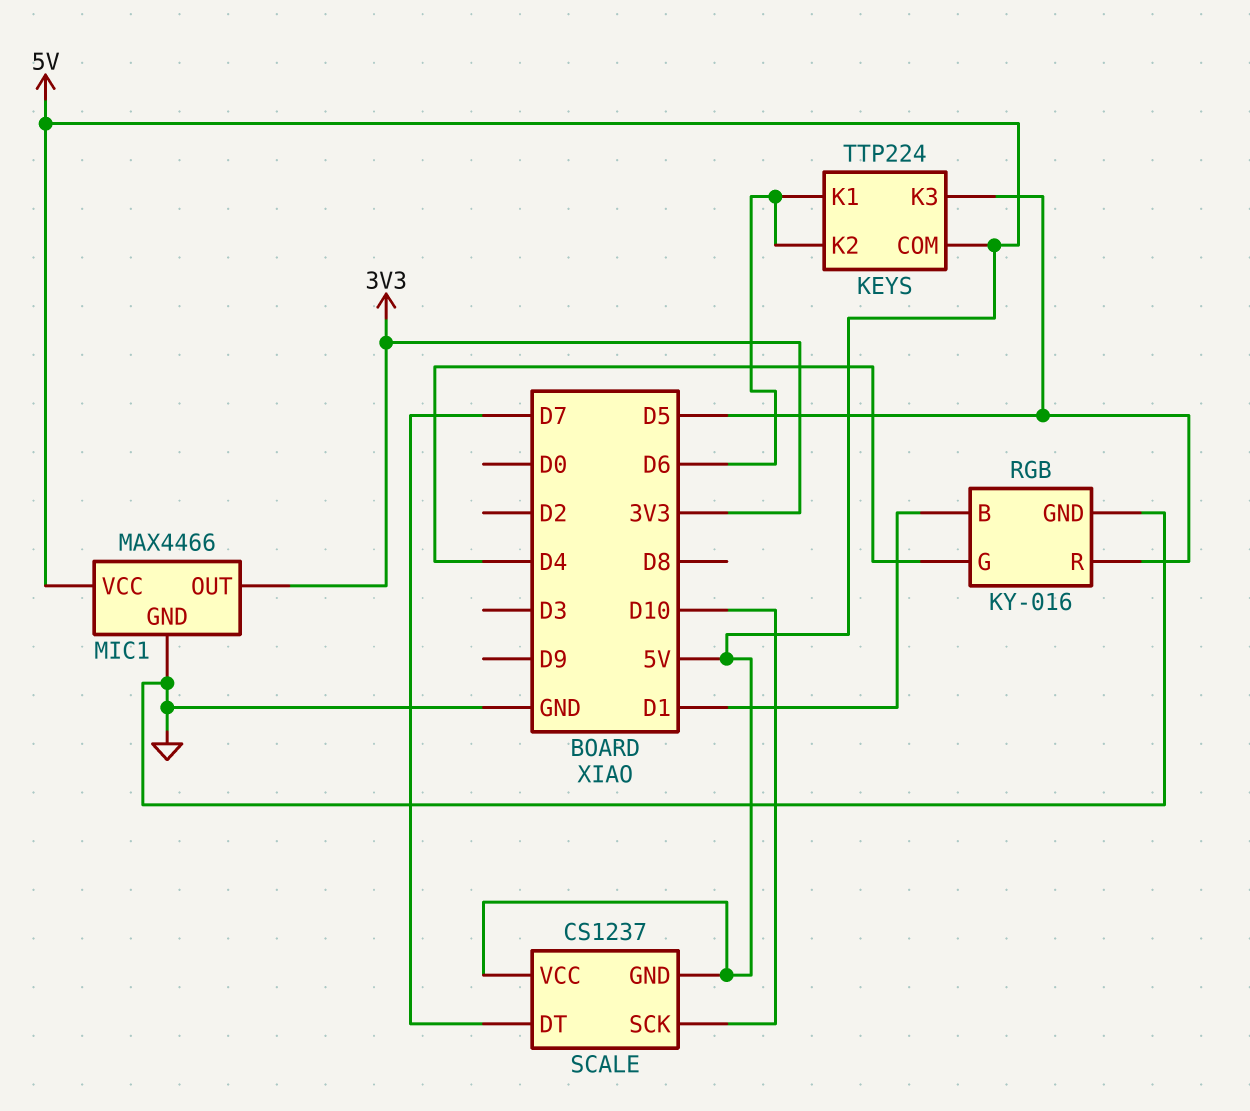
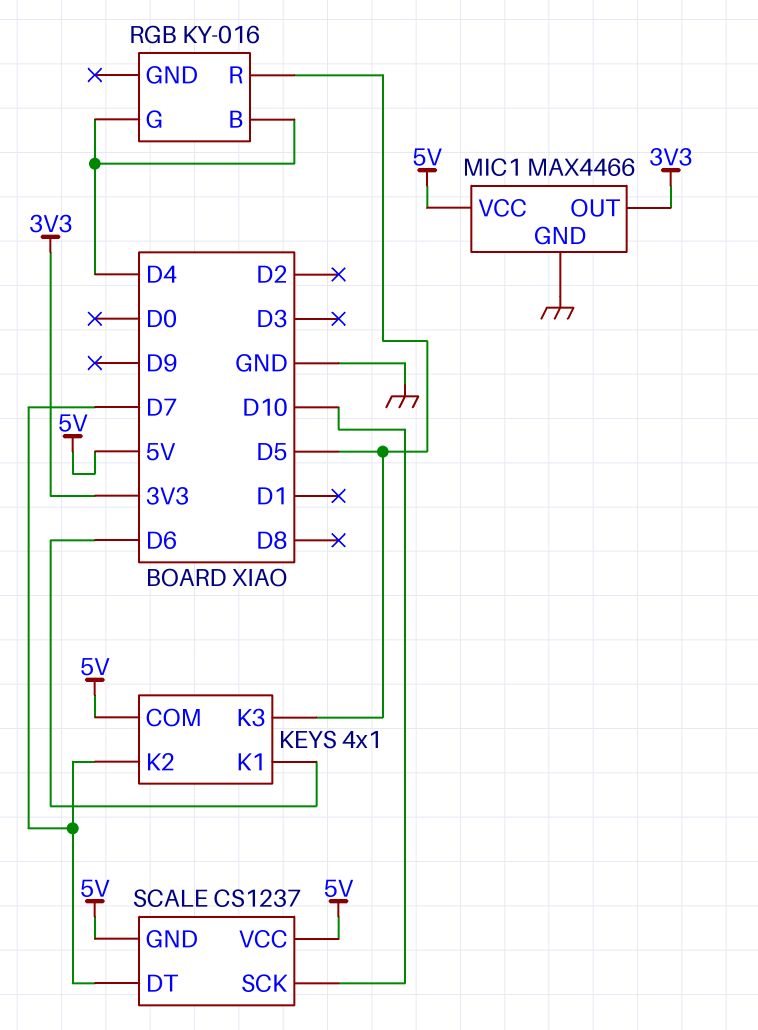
KEYS: TTP224 -> 4x1
KEYS pin K2: D6 -> D7
RGB pin B: D1 -> D4
RGB pin GND: GND -> none

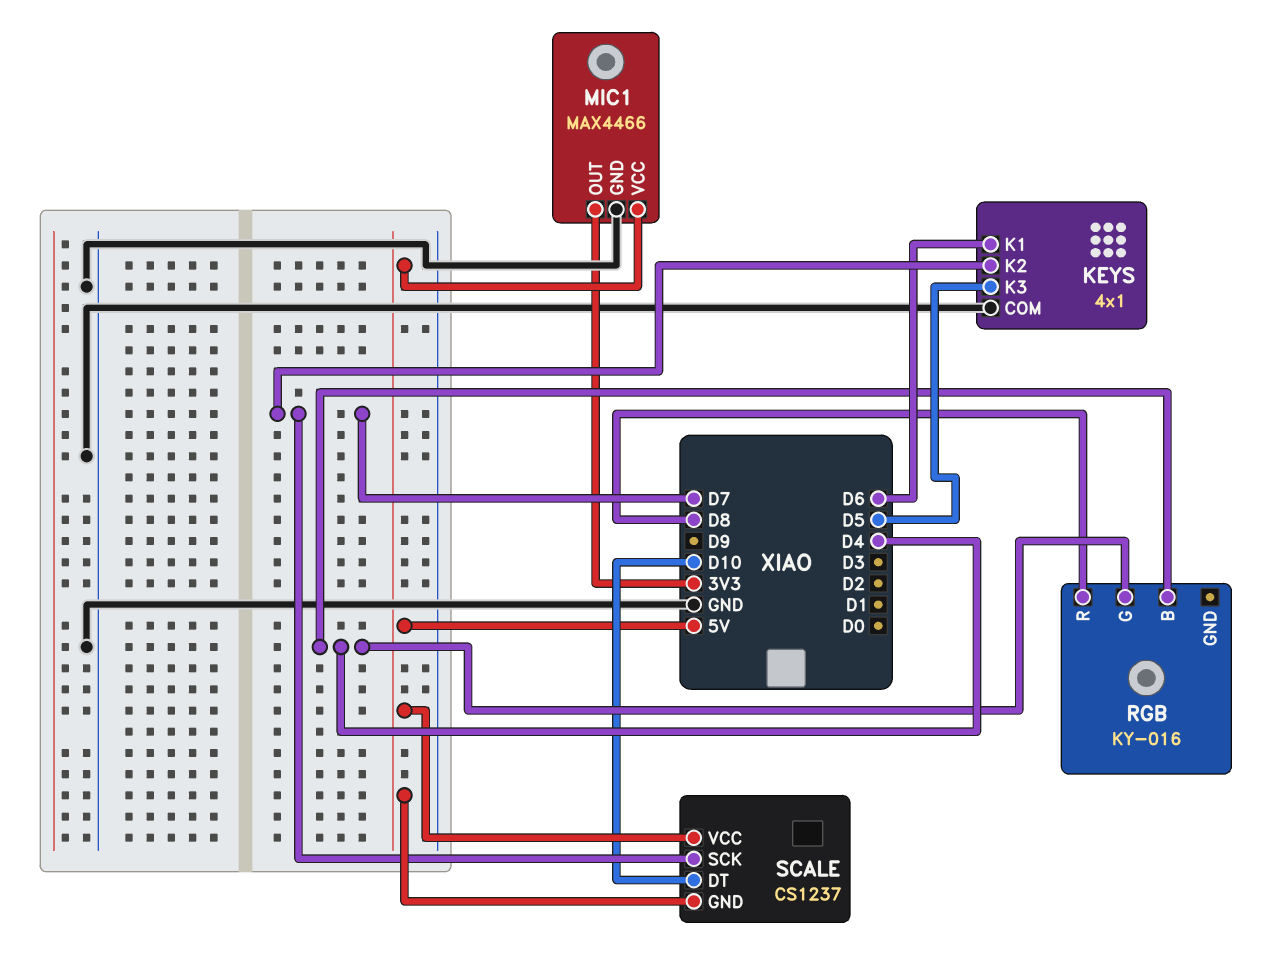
KEYS pin COM: 5V -> GND
RGB pin R: D5 -> D8
SCALE pin DT: D7 -> D10
SCALE pin SCK: D10 -> D7

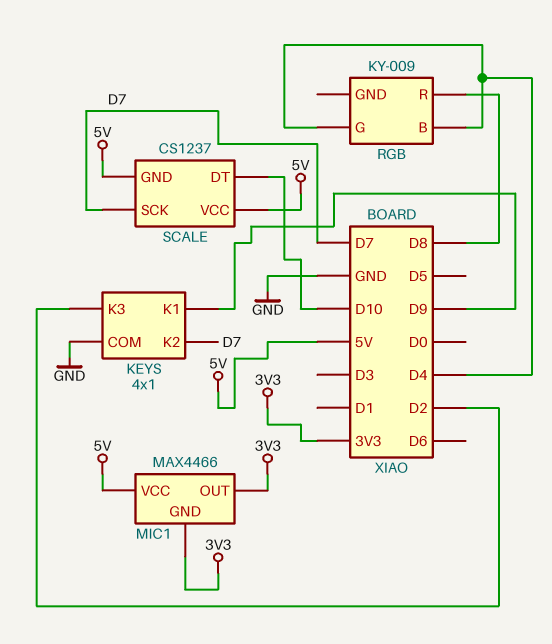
KEYS pin K1: D6 -> D9
KEYS pin K3: D5 -> D2
MIC1 pin GND: GND -> 3V3
RGB: KY-016 -> KY-009

